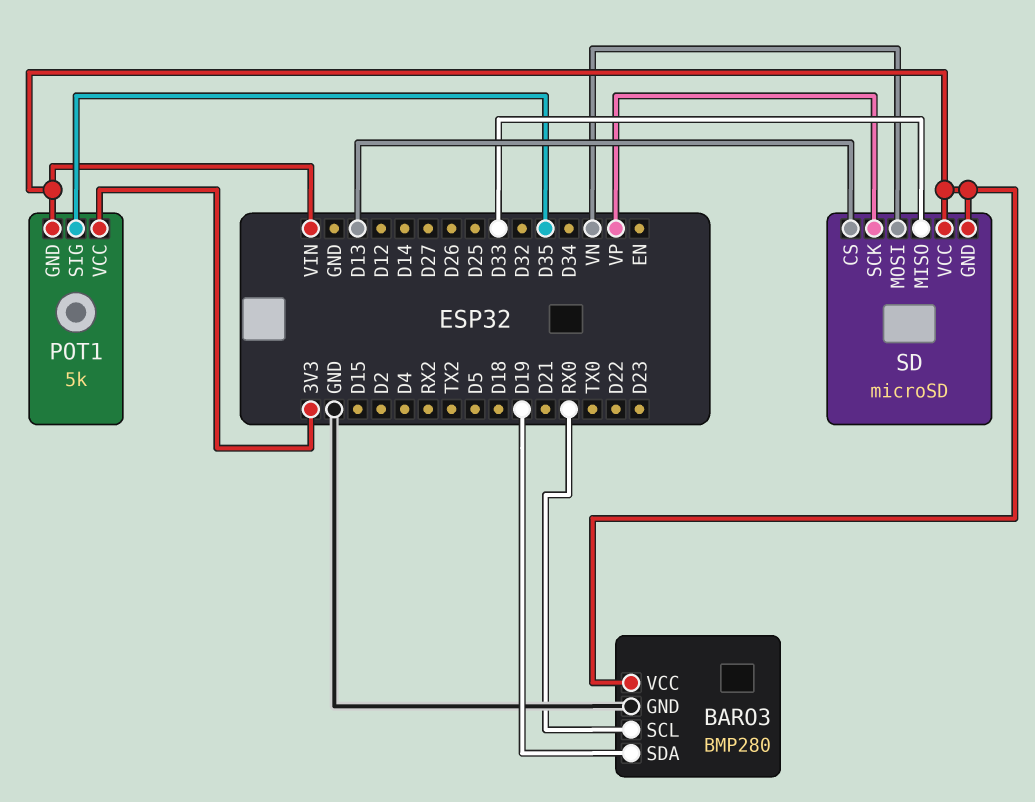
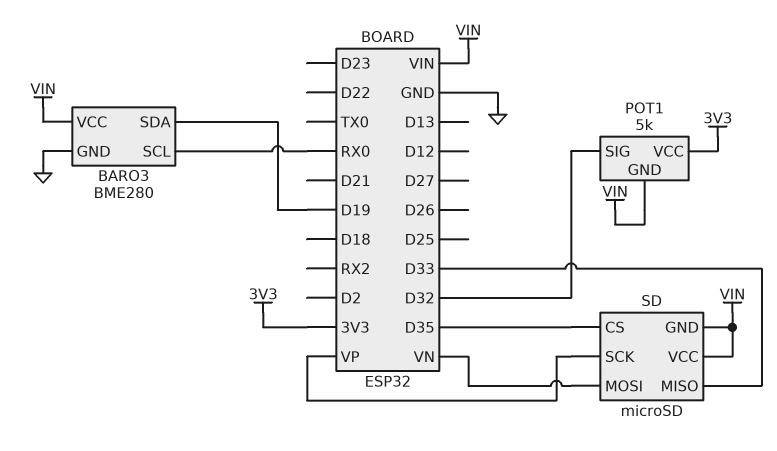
BARO3: BMP280 -> BME280
POT1 pin SIG: D35 -> D32
SD pin CS: D13 -> D35

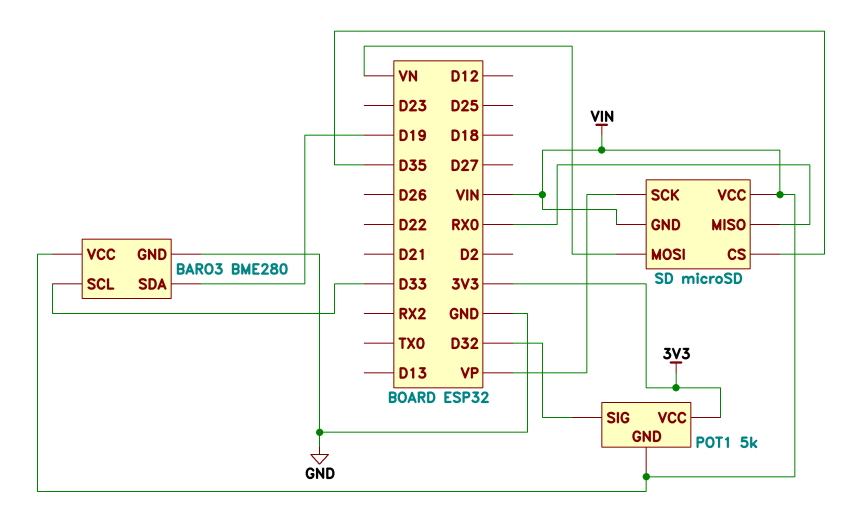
BARO3 pin SCL: RX0 -> D33
SD pin MISO: D33 -> RX0

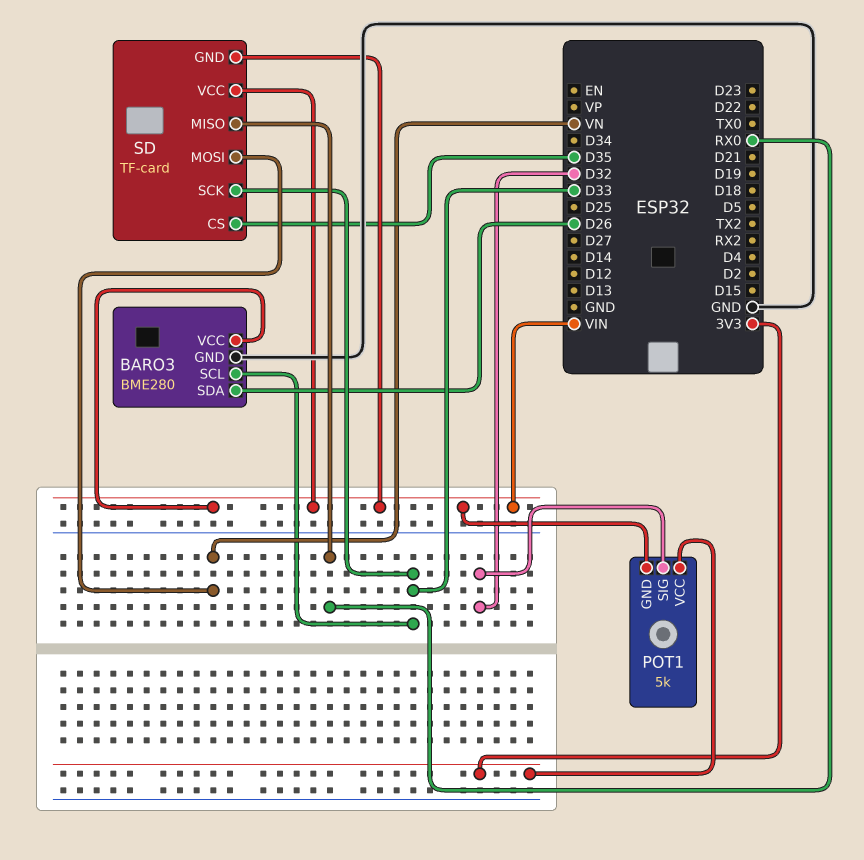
BARO3 pin SDA: D19 -> D26
SD: microSD -> TF-card
SD pin SCK: VP -> D33

